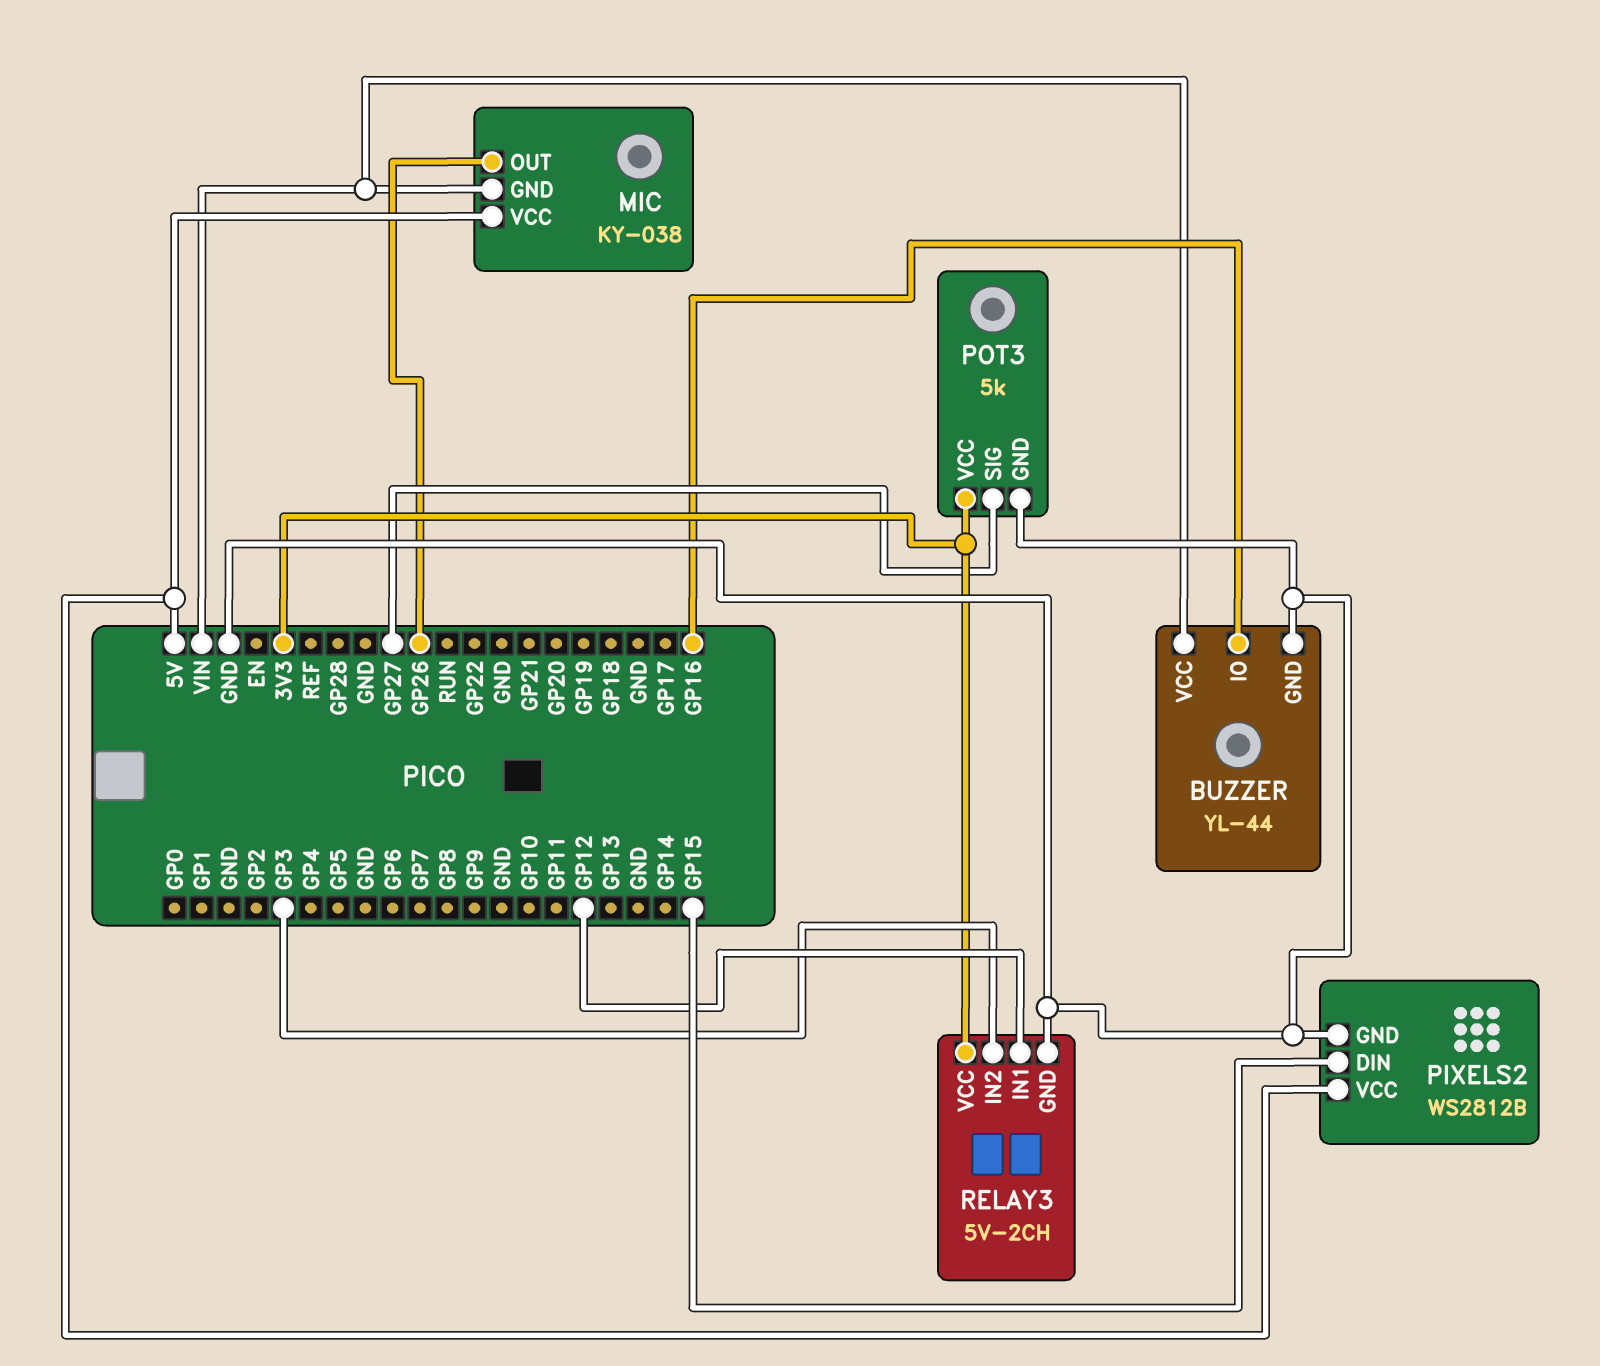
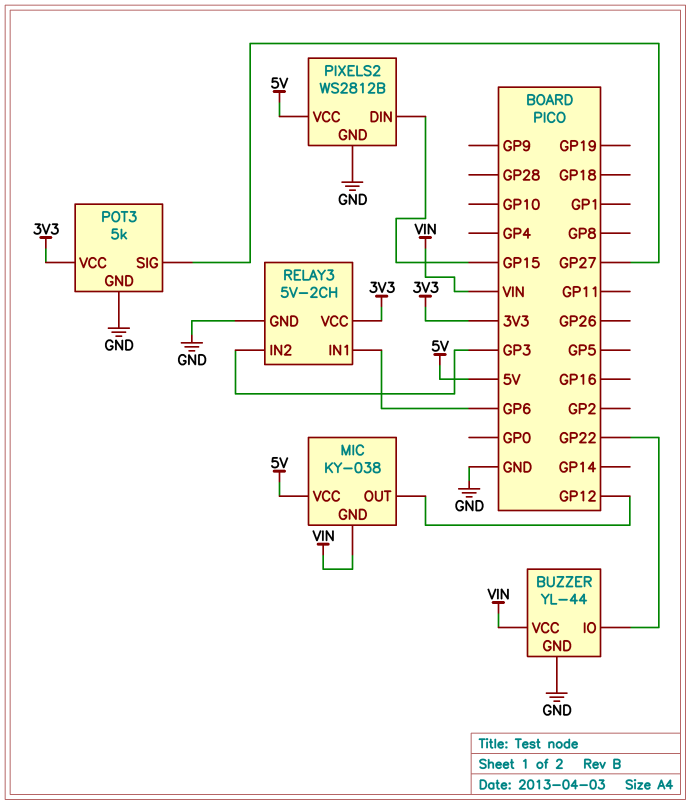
BUZZER pin IO: GP16 -> GP22
MIC pin OUT: GP26 -> GP12
RELAY3 pin IN1: GP12 -> GP6

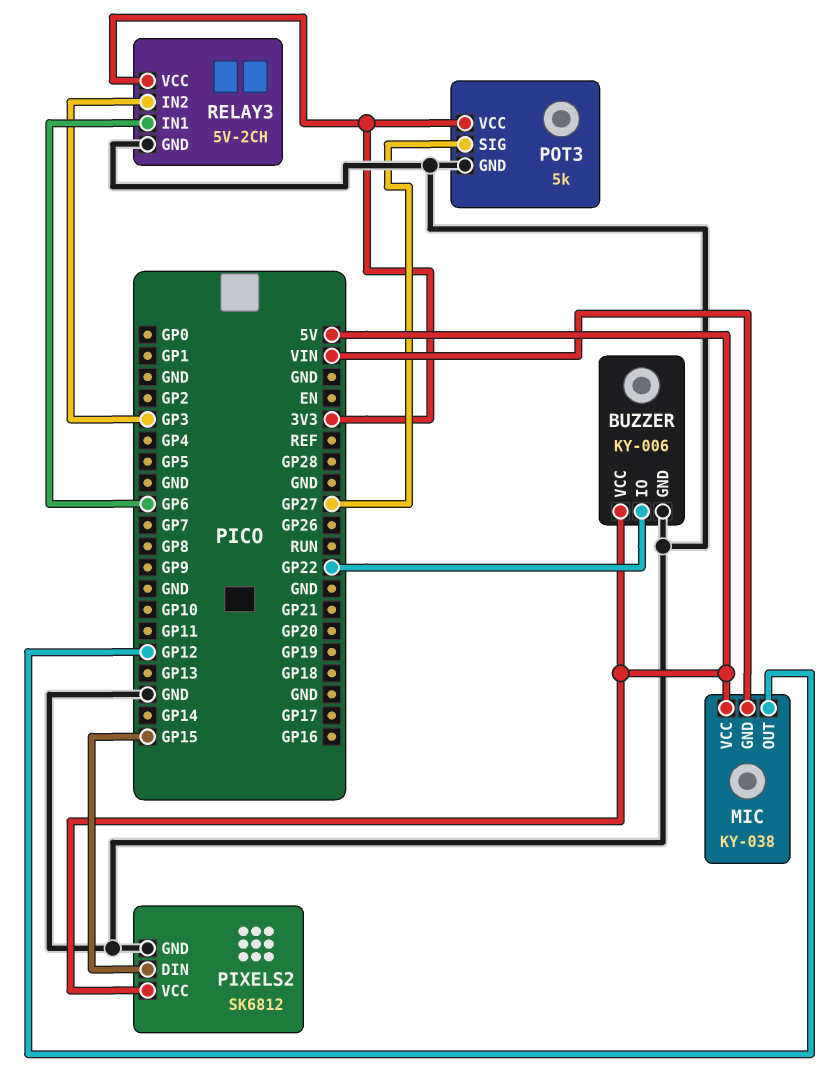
BUZZER: YL-44 -> KY-006
BUZZER pin VCC: VIN -> 5V
PIXELS2: WS2812B -> SK6812

